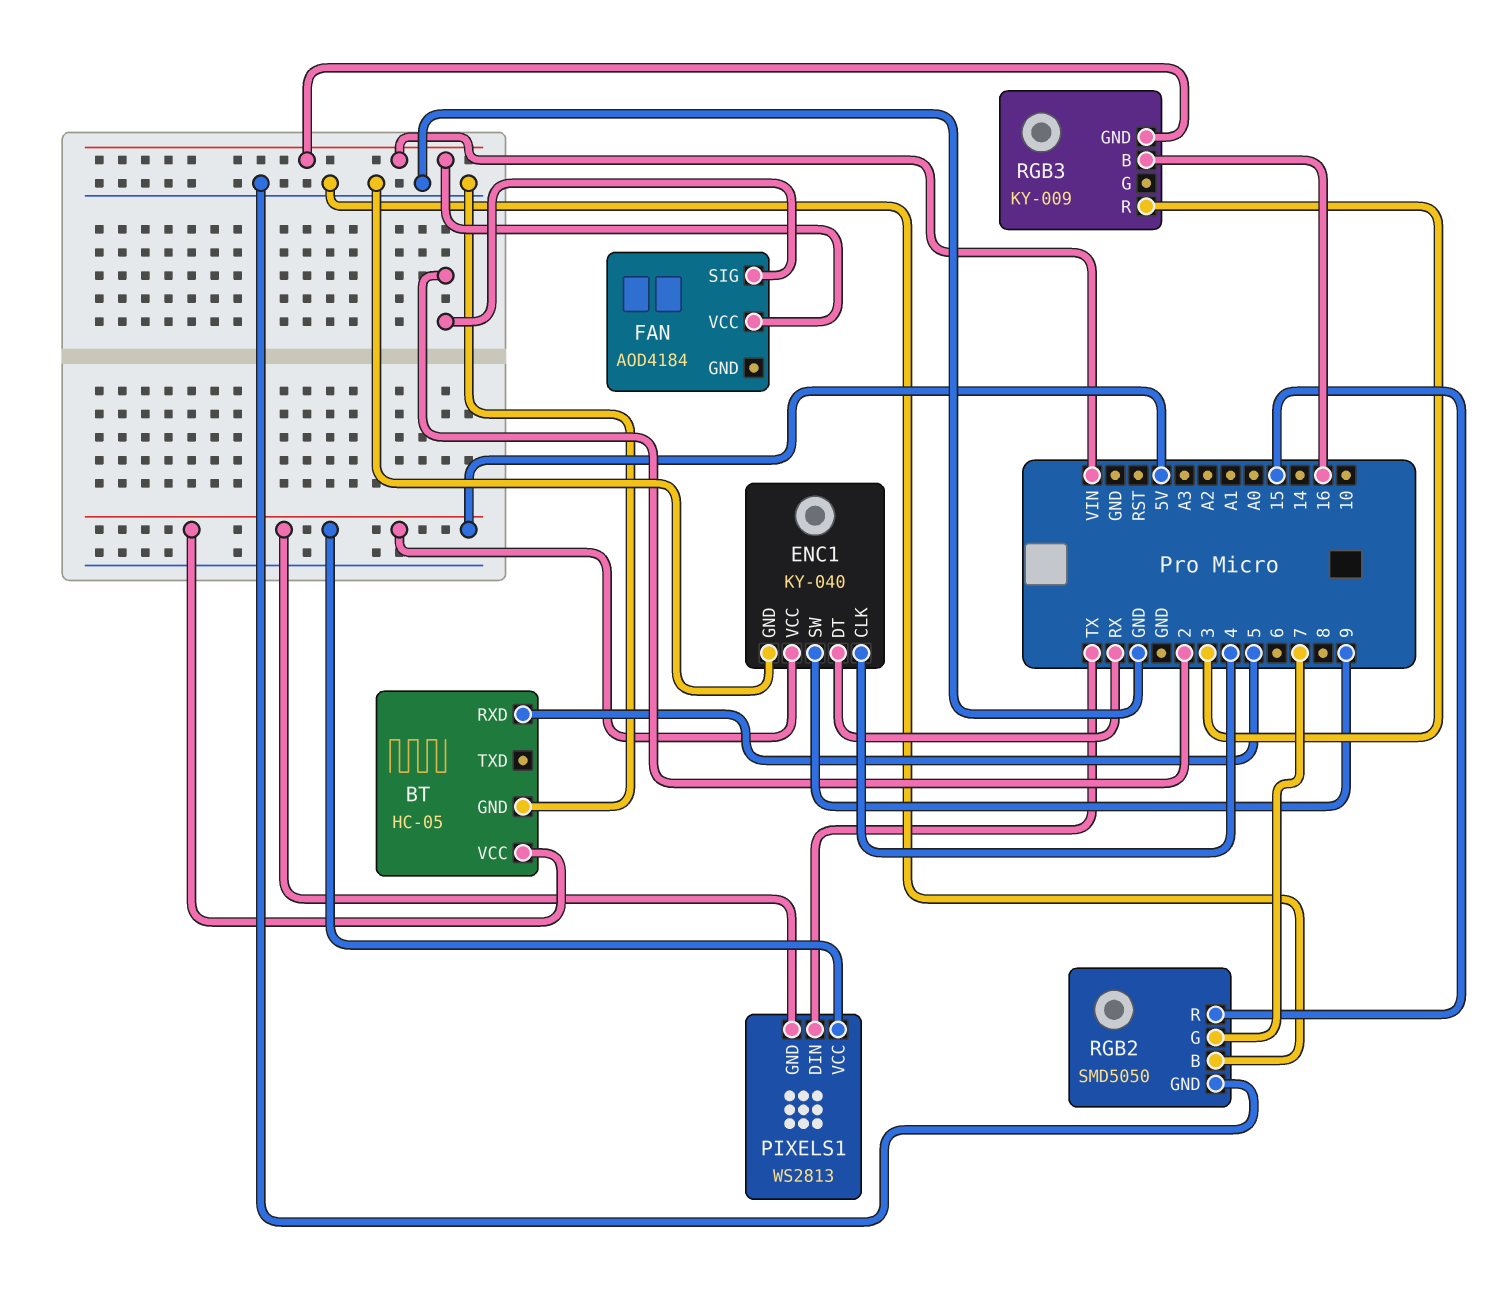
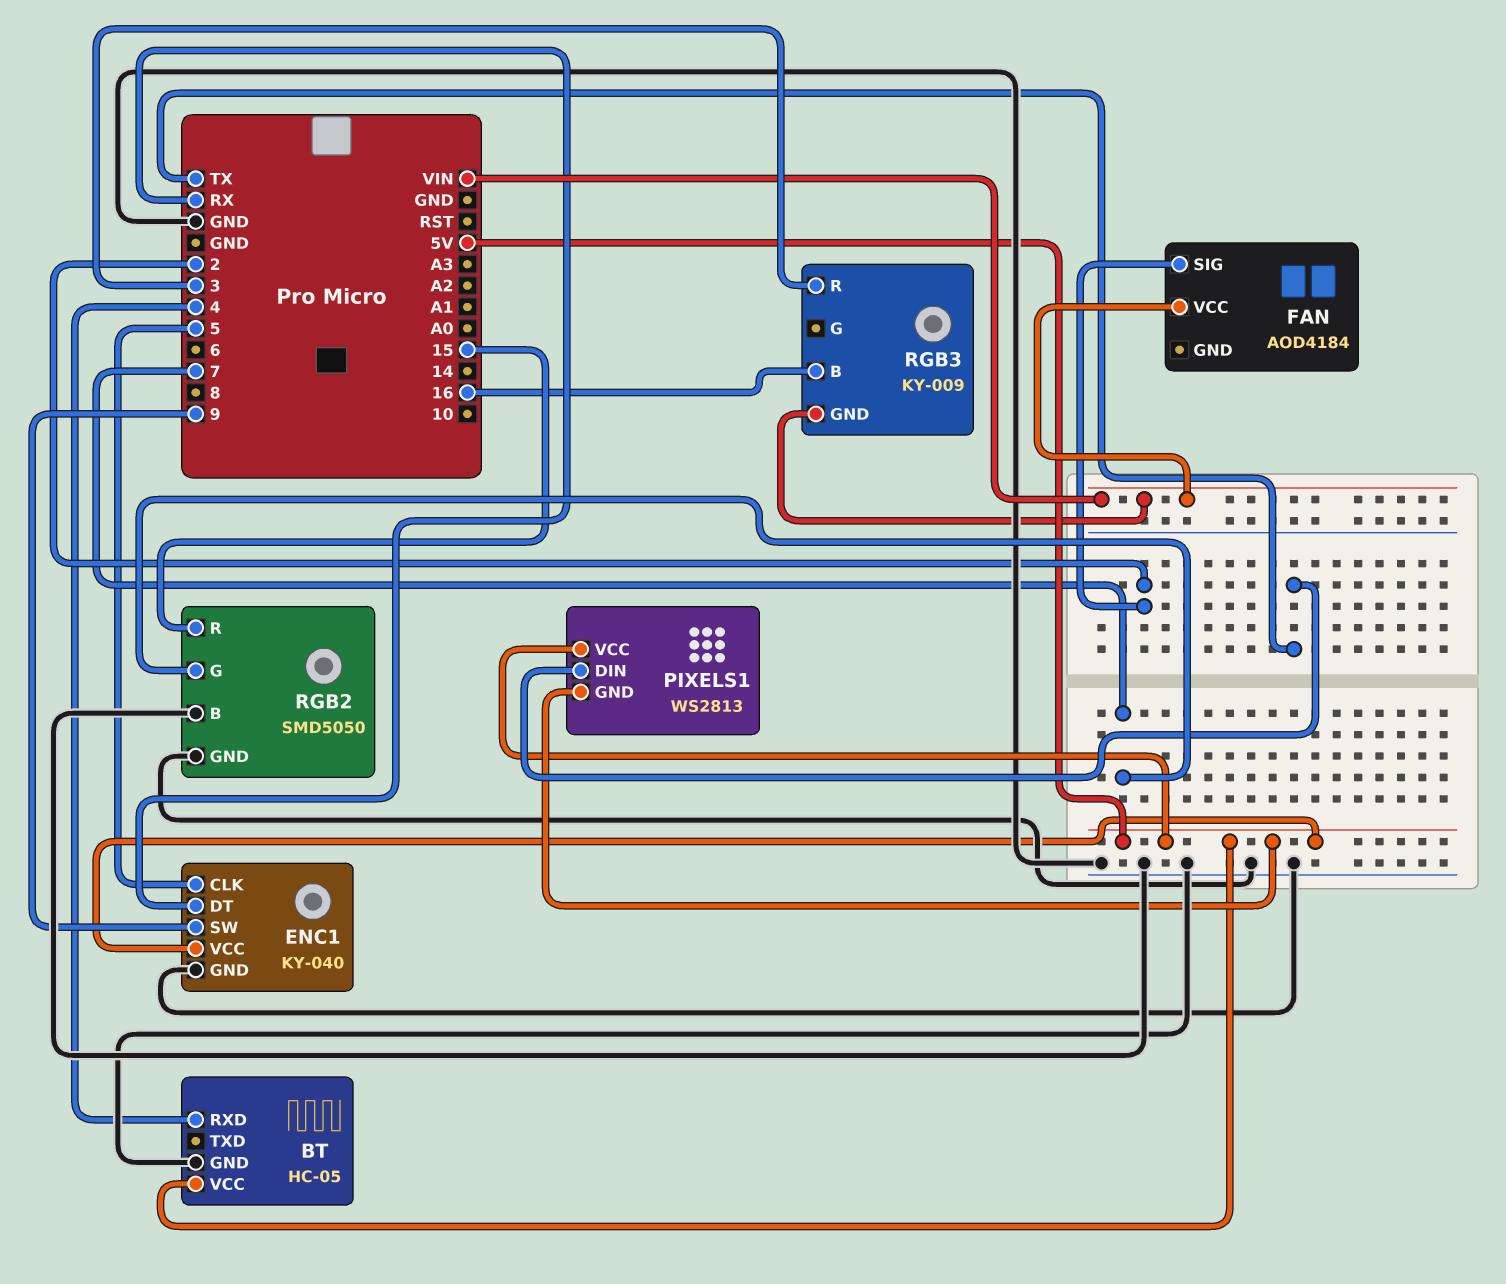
BT pin RXD: 5 -> 4
ENC1 pin CLK: 4 -> 5

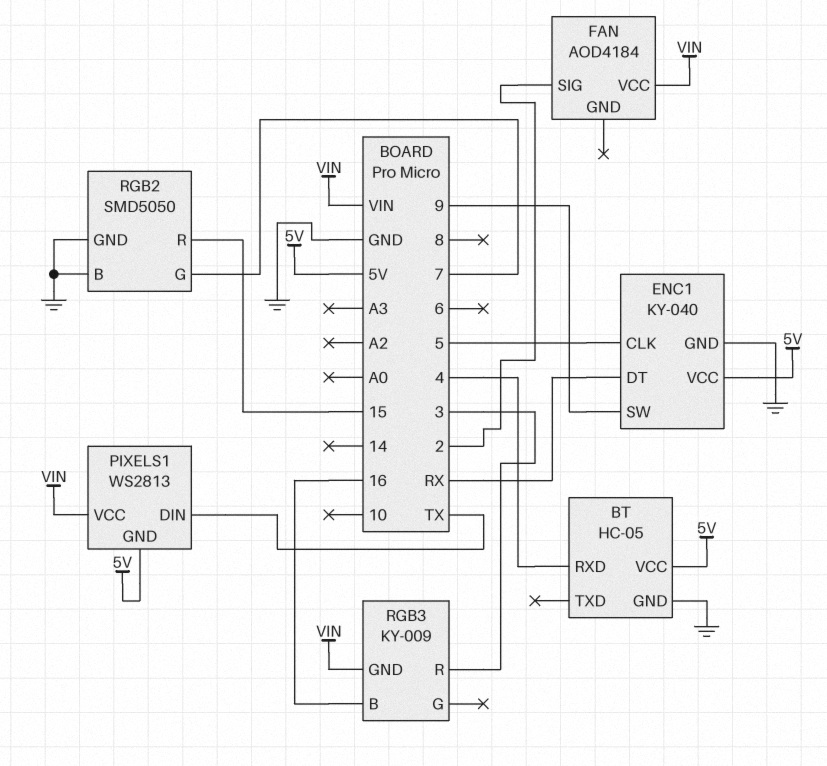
PIXELS1 pin VCC: 5V -> VIN

